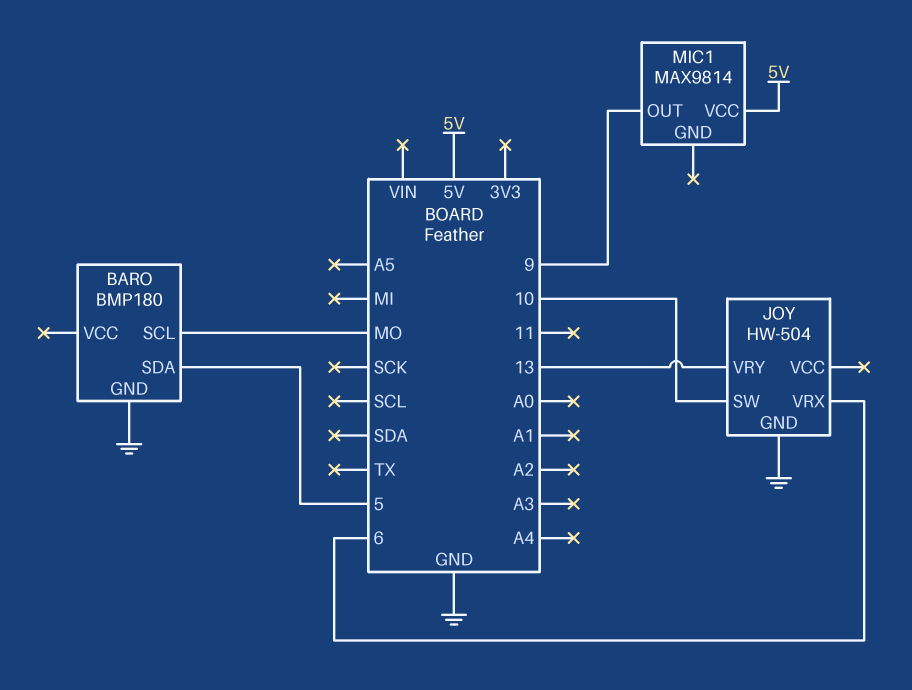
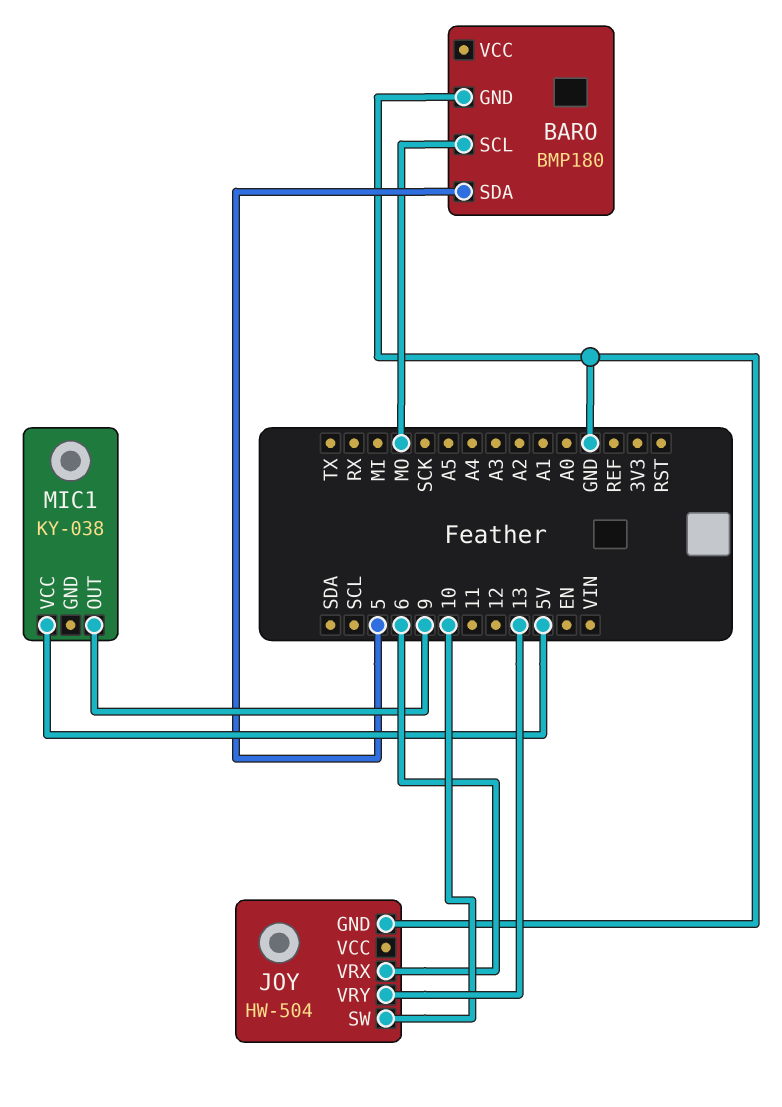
MIC1: MAX9814 -> KY-038

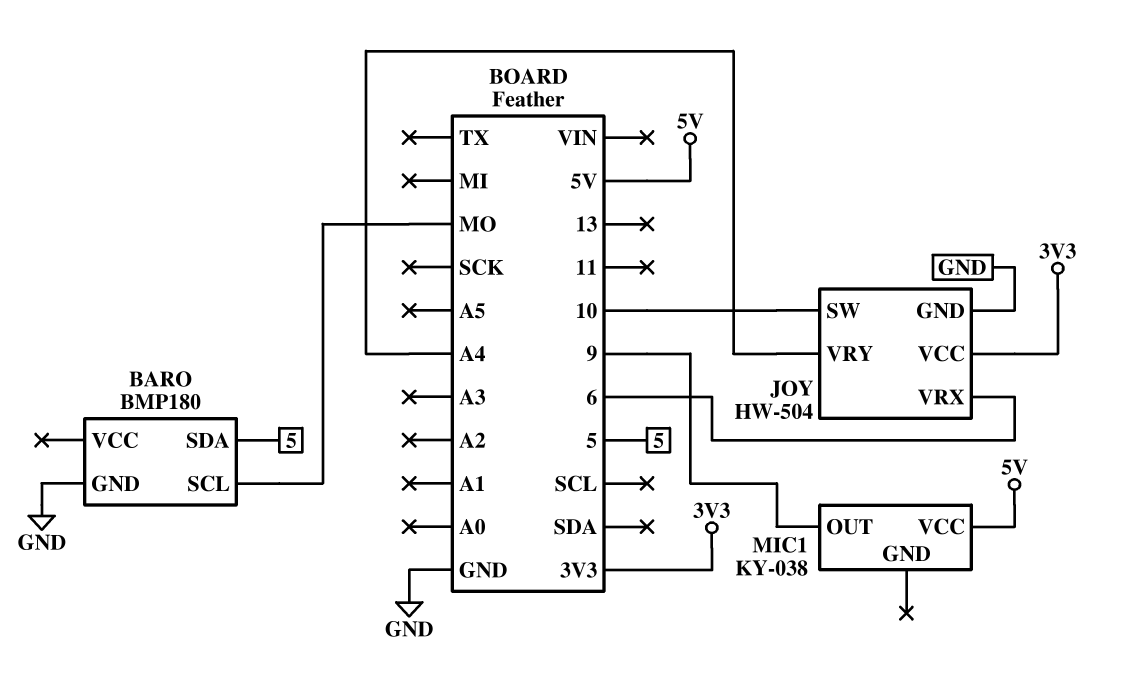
JOY pin VCC: none -> 3V3
JOY pin VRY: 13 -> A4

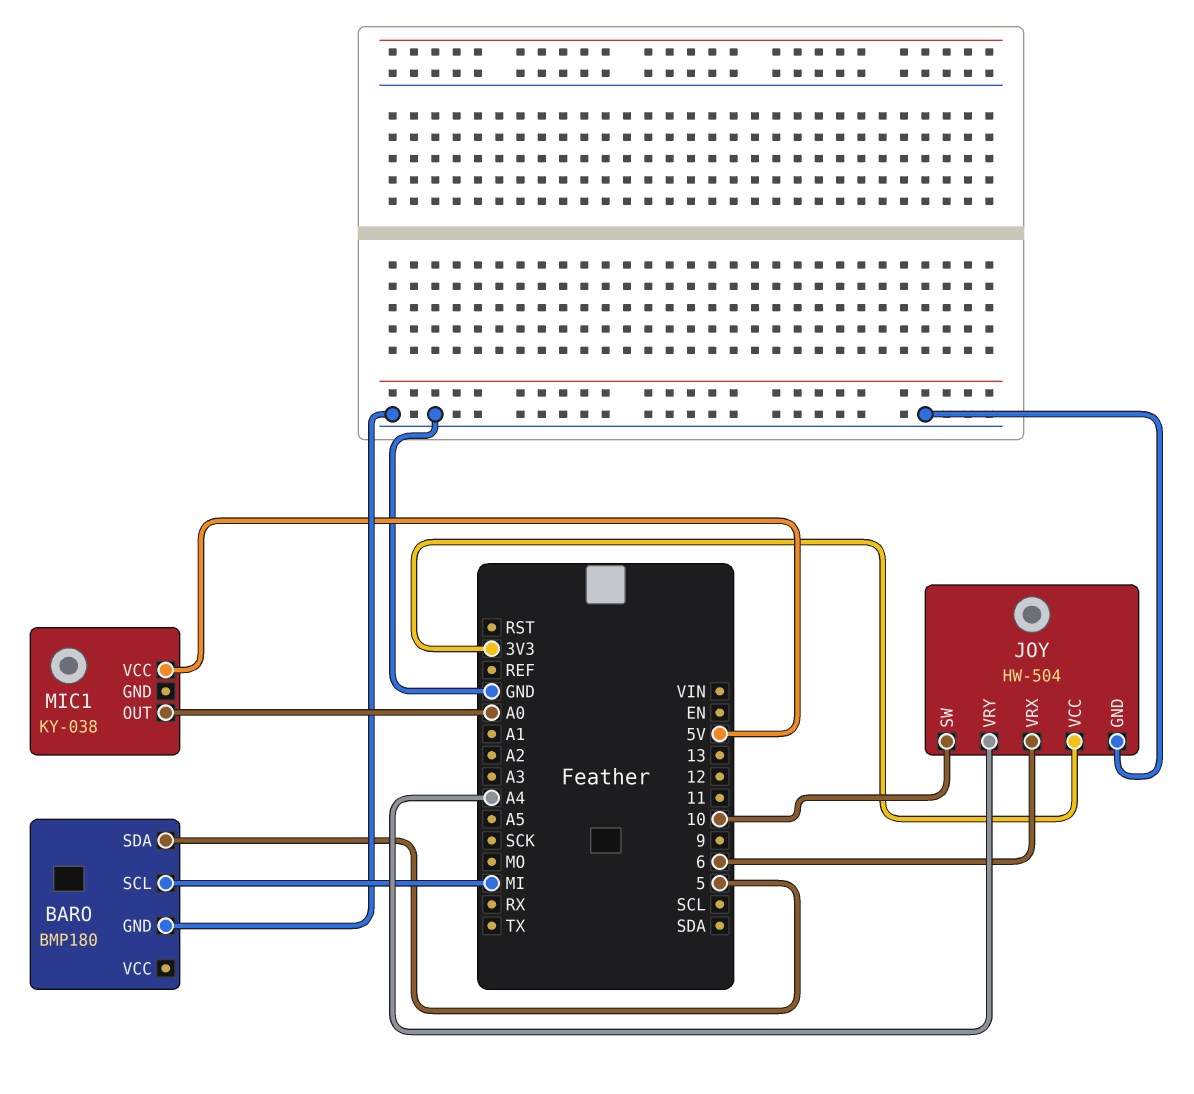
BARO pin SCL: MO -> MI
MIC1 pin OUT: 9 -> A0

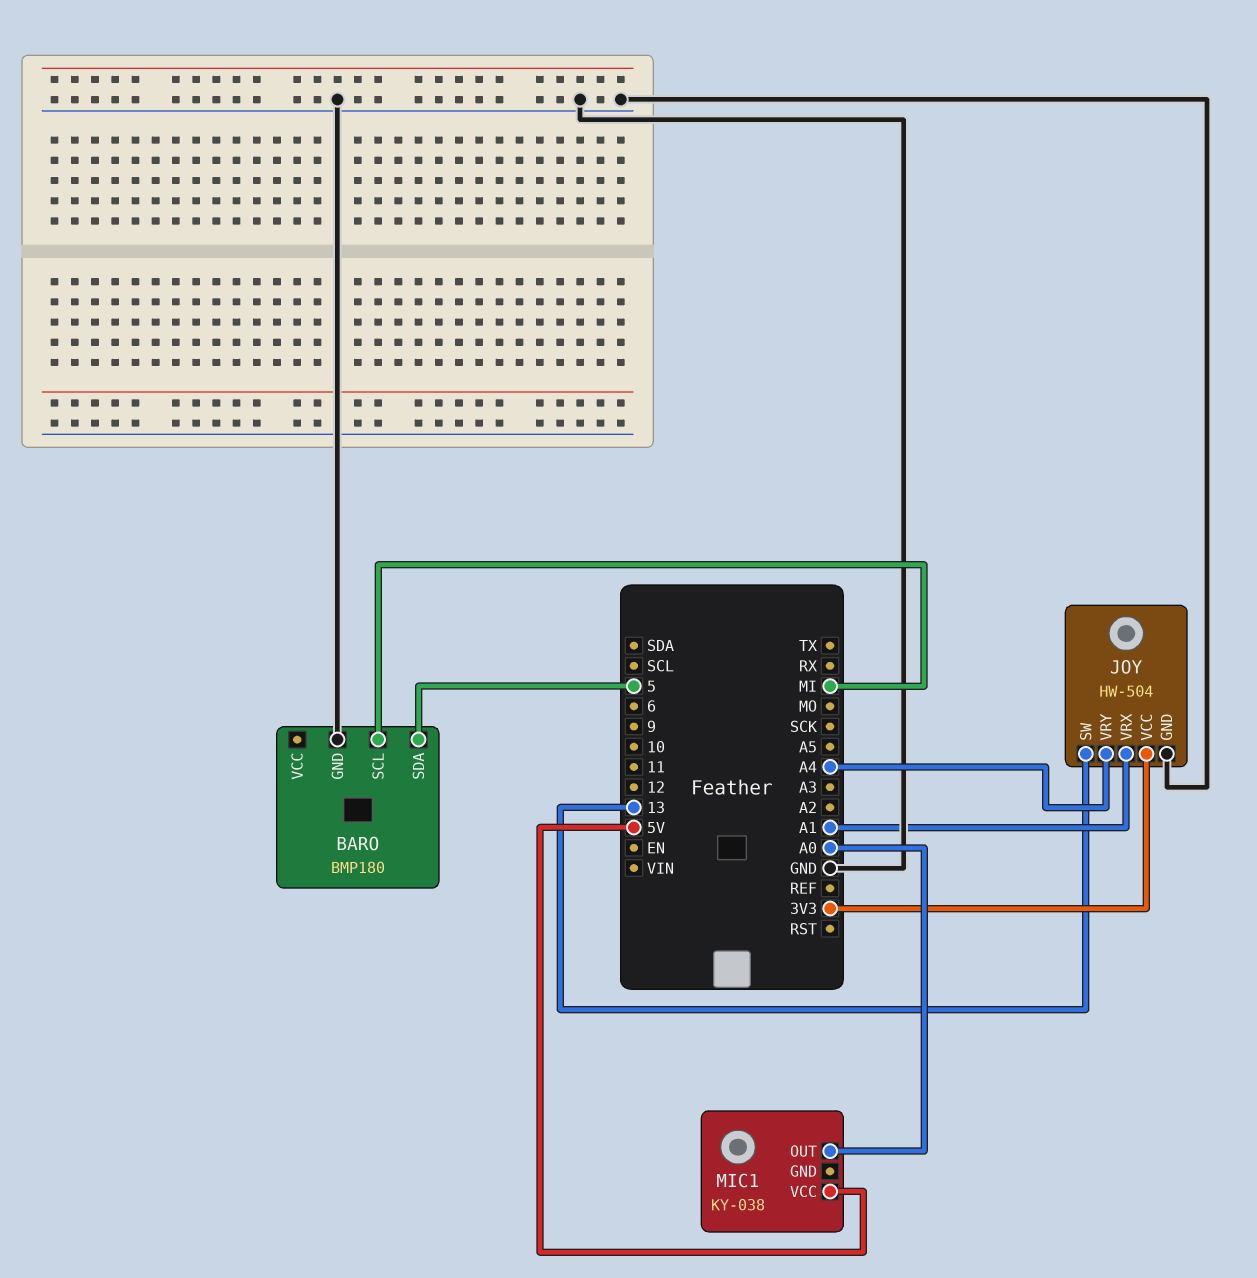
JOY pin SW: 10 -> 13
JOY pin VRX: 6 -> A1

